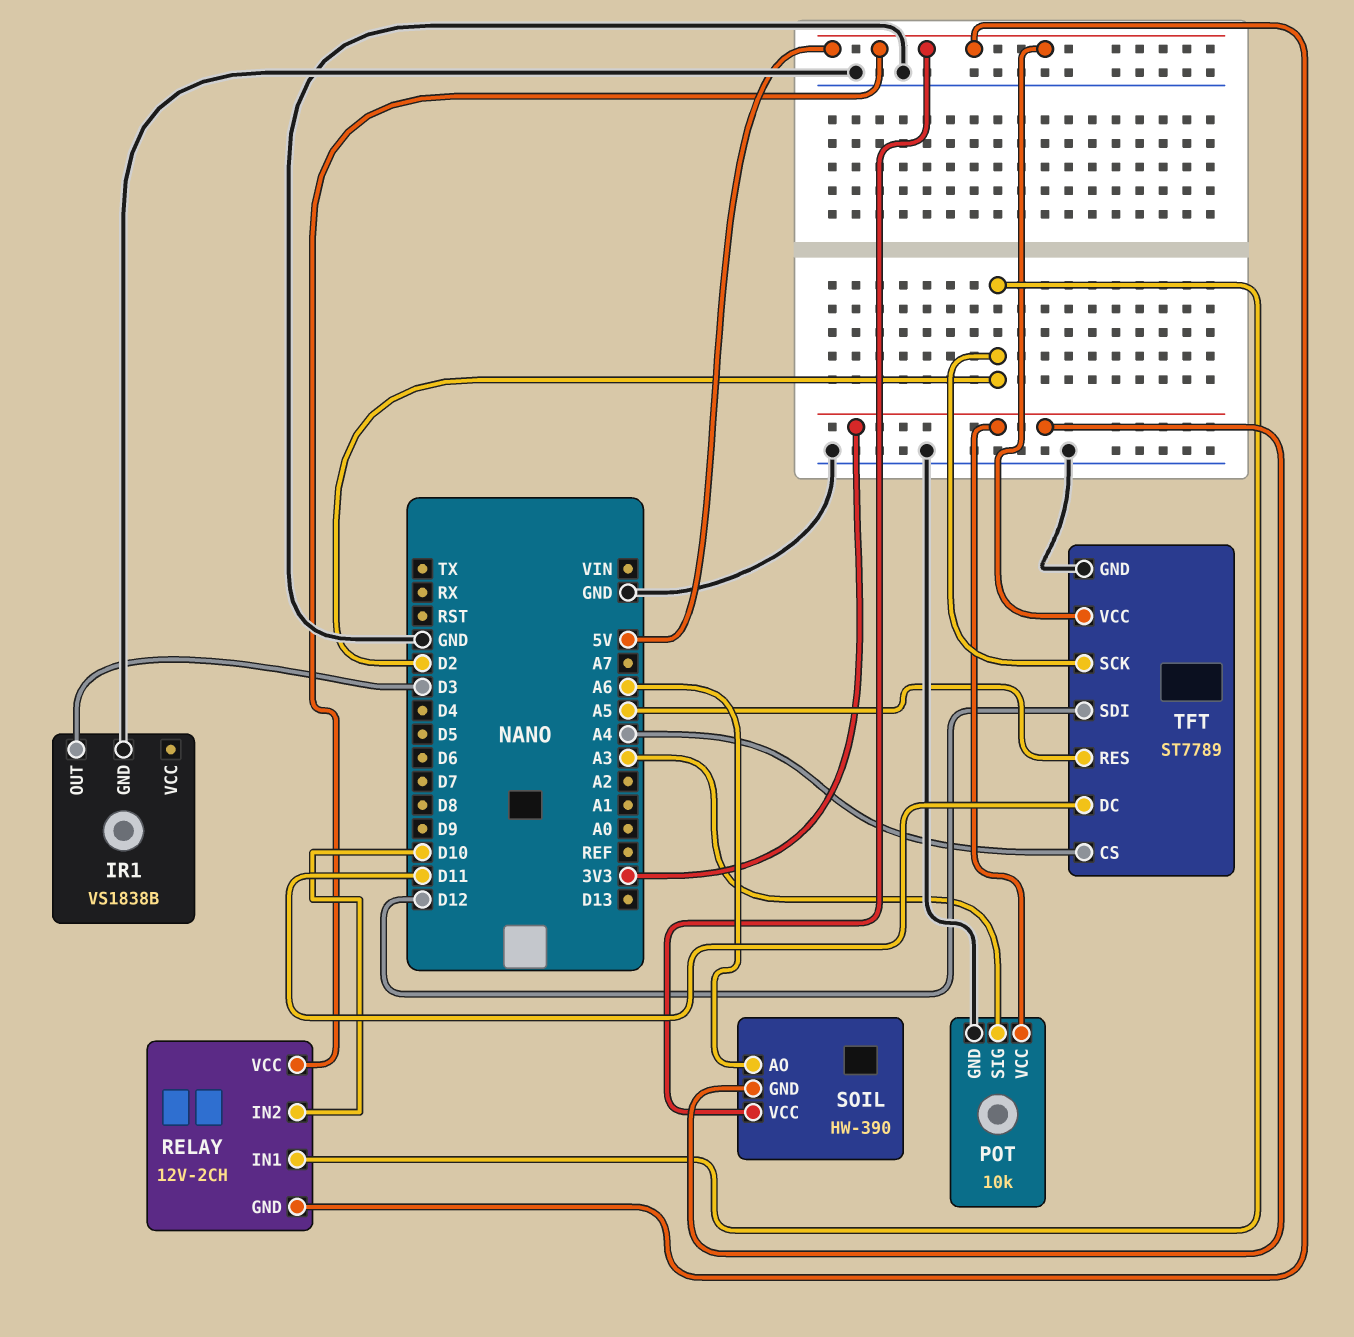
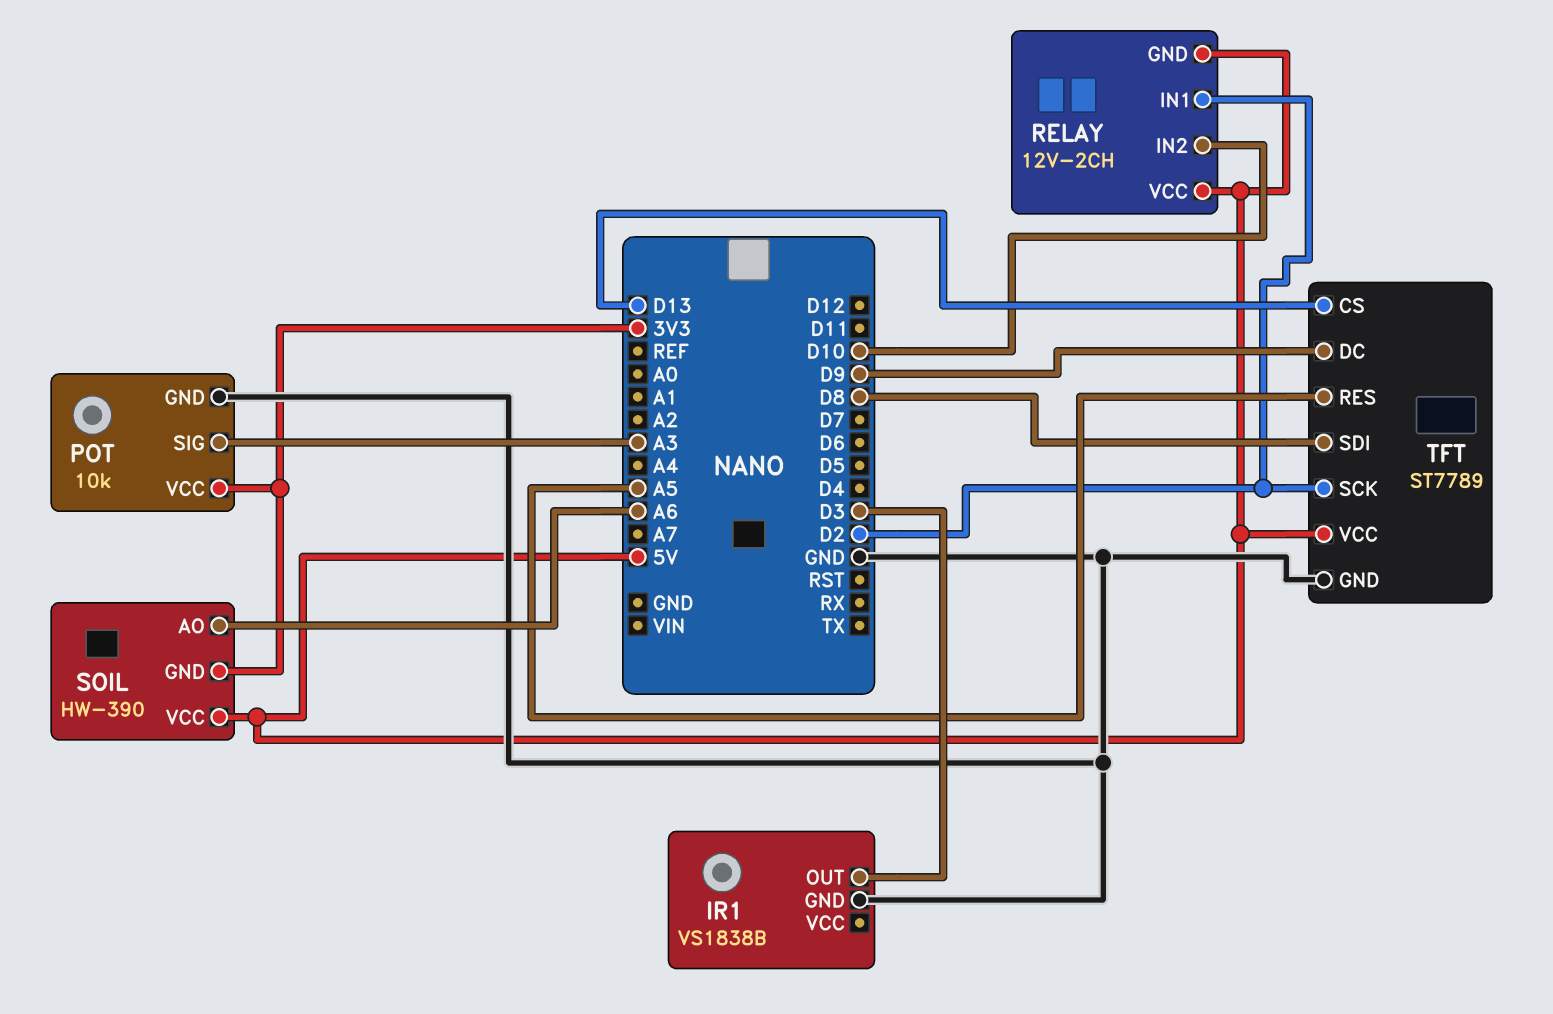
TFT pin CS: A4 -> D13
TFT pin DC: D11 -> D9
TFT pin SDI: D12 -> D8

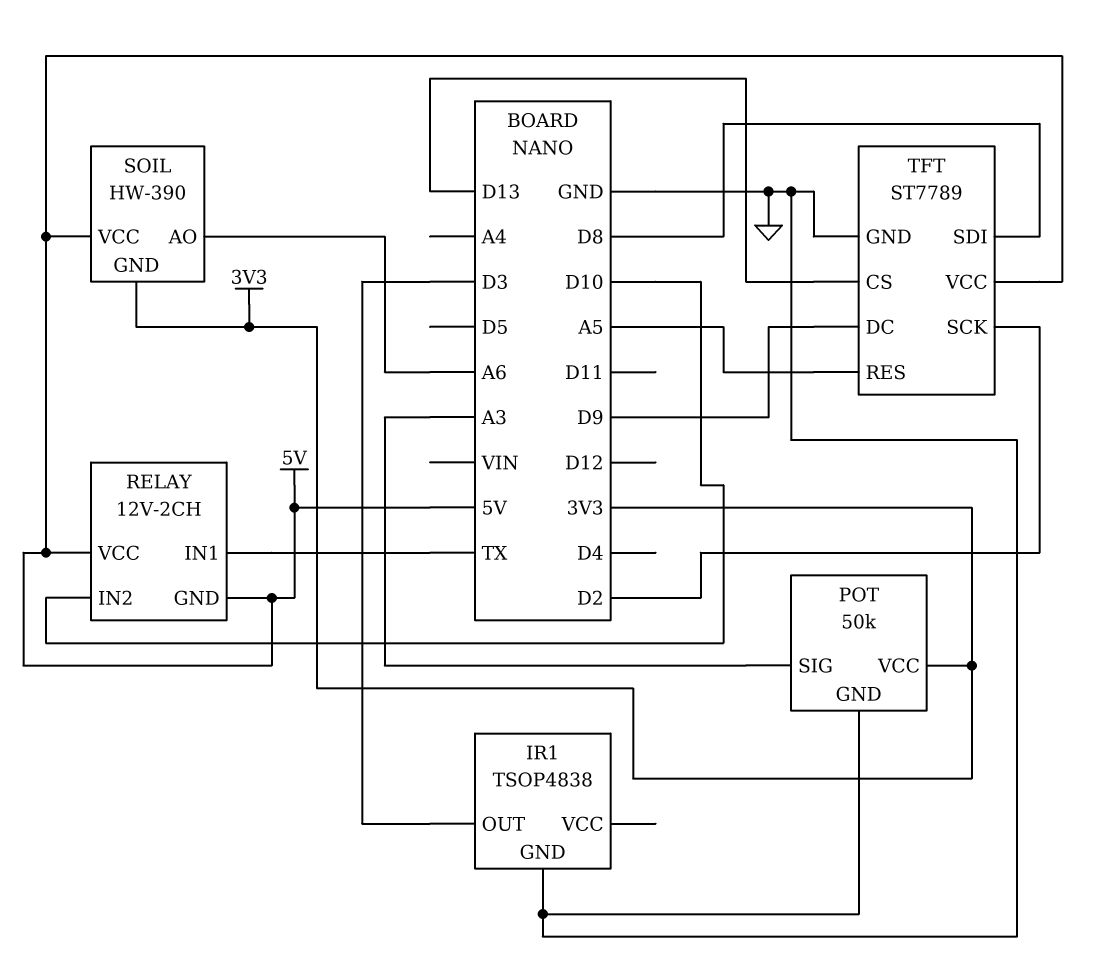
IR1: VS1838B -> TSOP4838
POT: 10k -> 50k
RELAY pin IN1: D2 -> TX

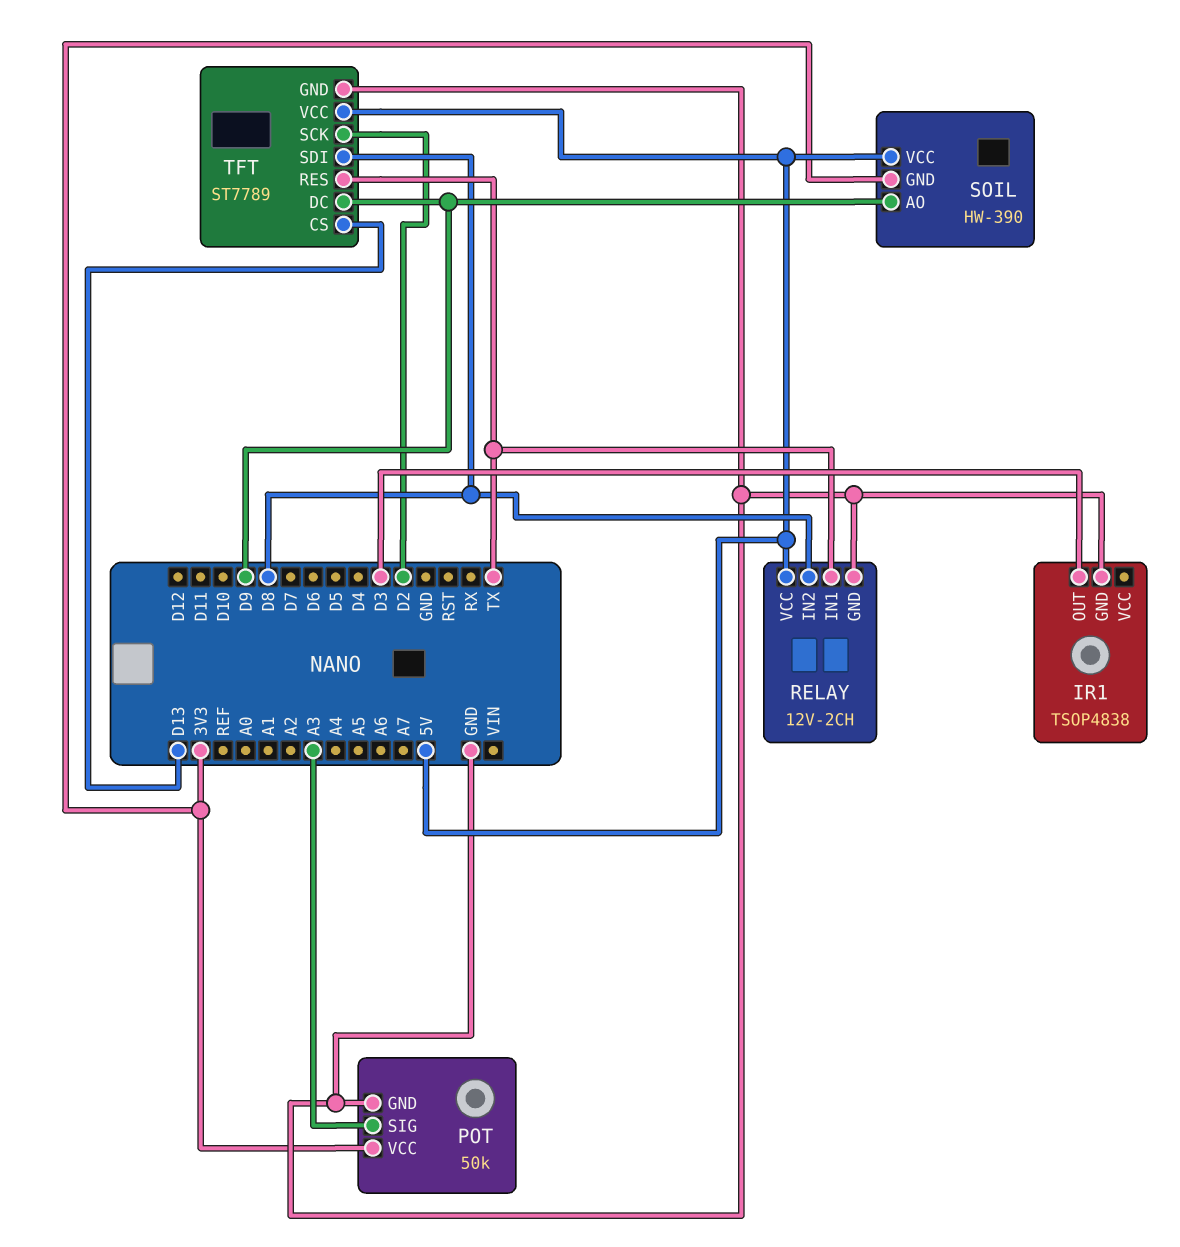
RELAY pin GND: 5V -> GND
RELAY pin IN2: D10 -> D8
SOIL pin AO: A6 -> D9
TFT pin RES: A5 -> TX

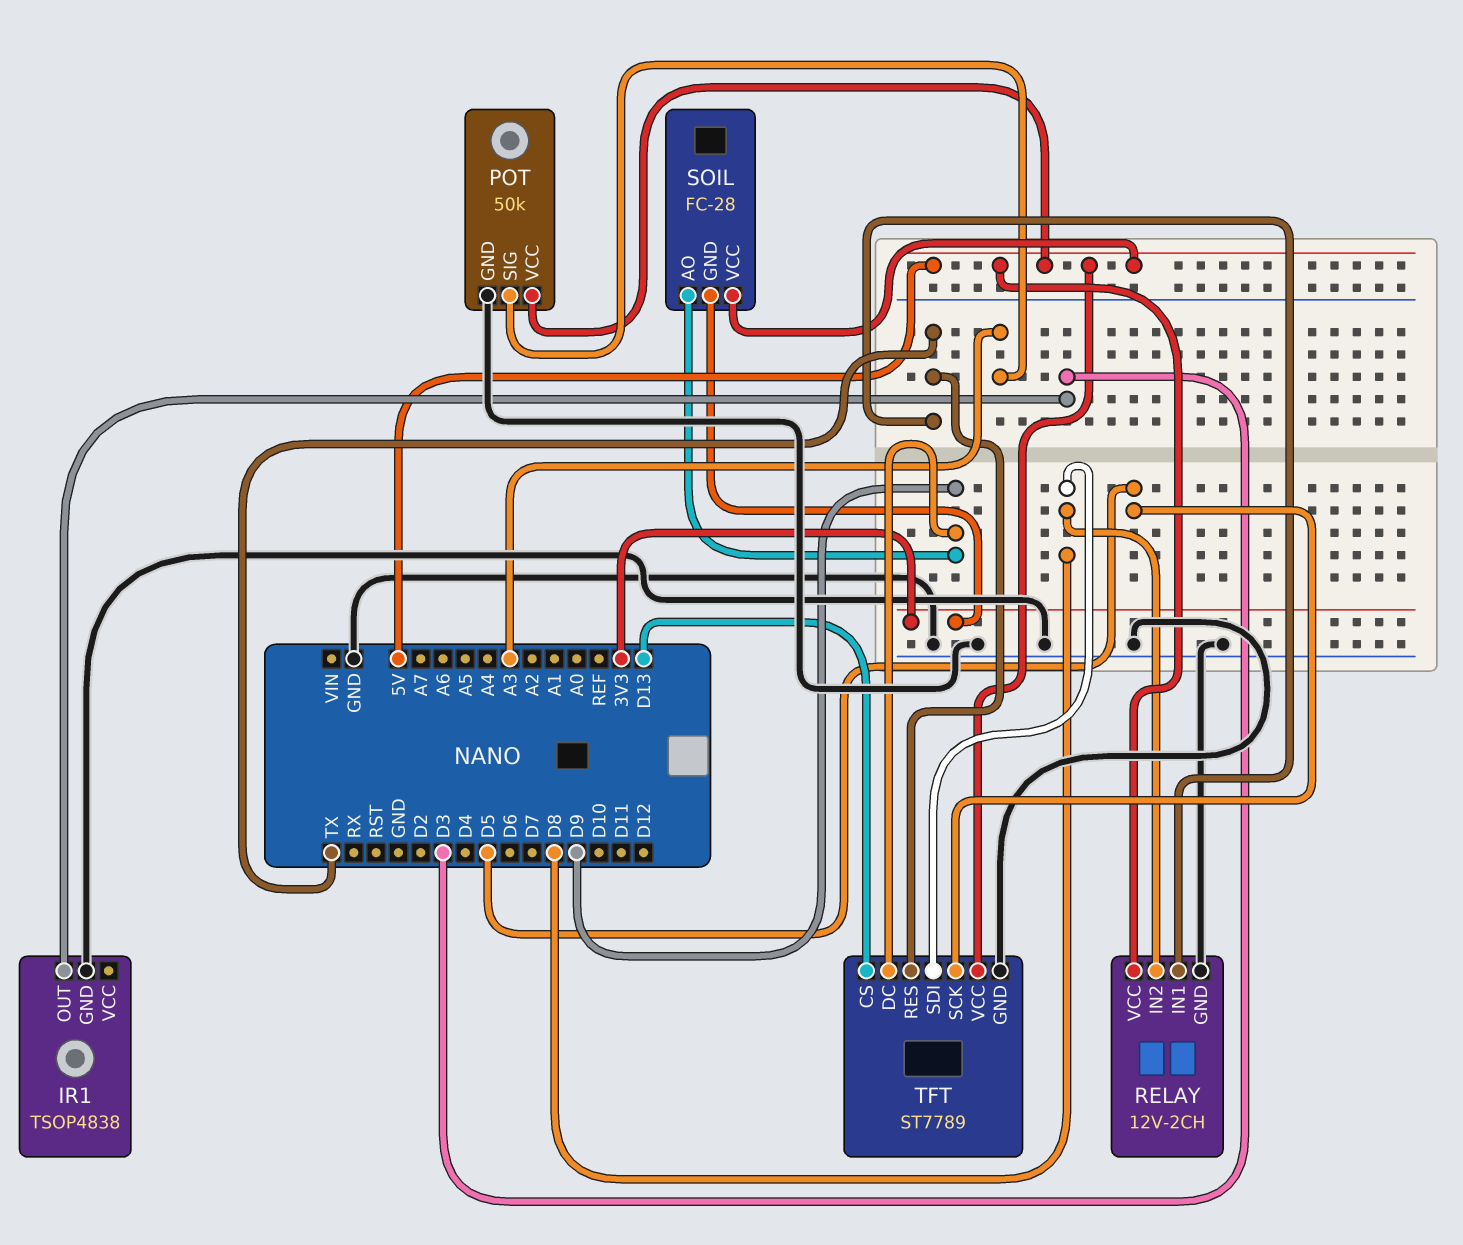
POT pin VCC: 3V3 -> 5V
SOIL: HW-390 -> FC-28
TFT pin SCK: D2 -> D5

